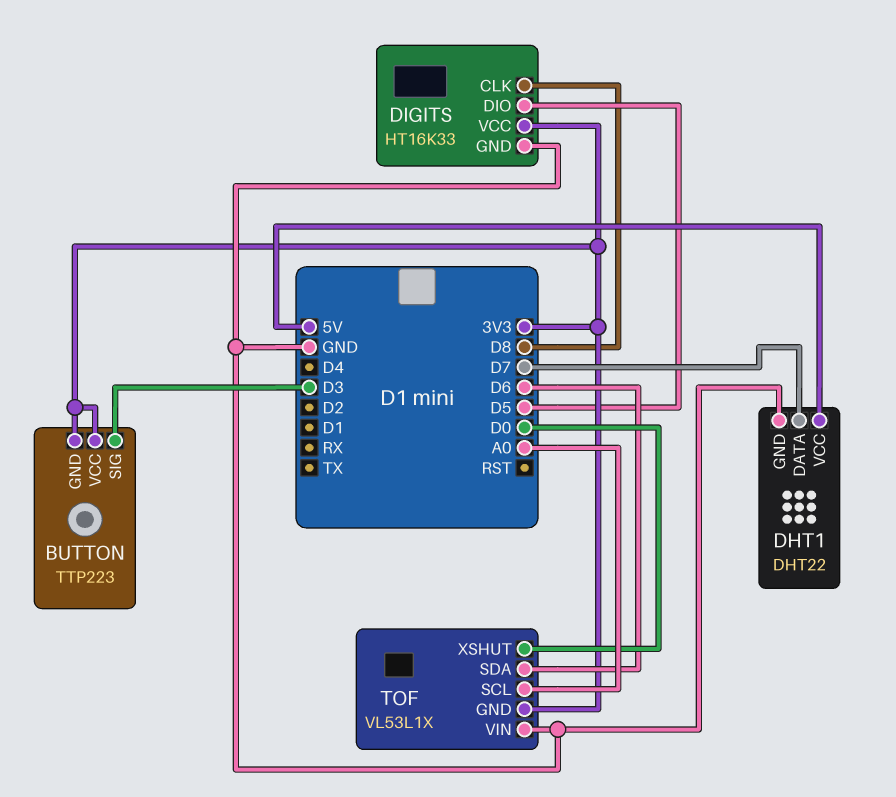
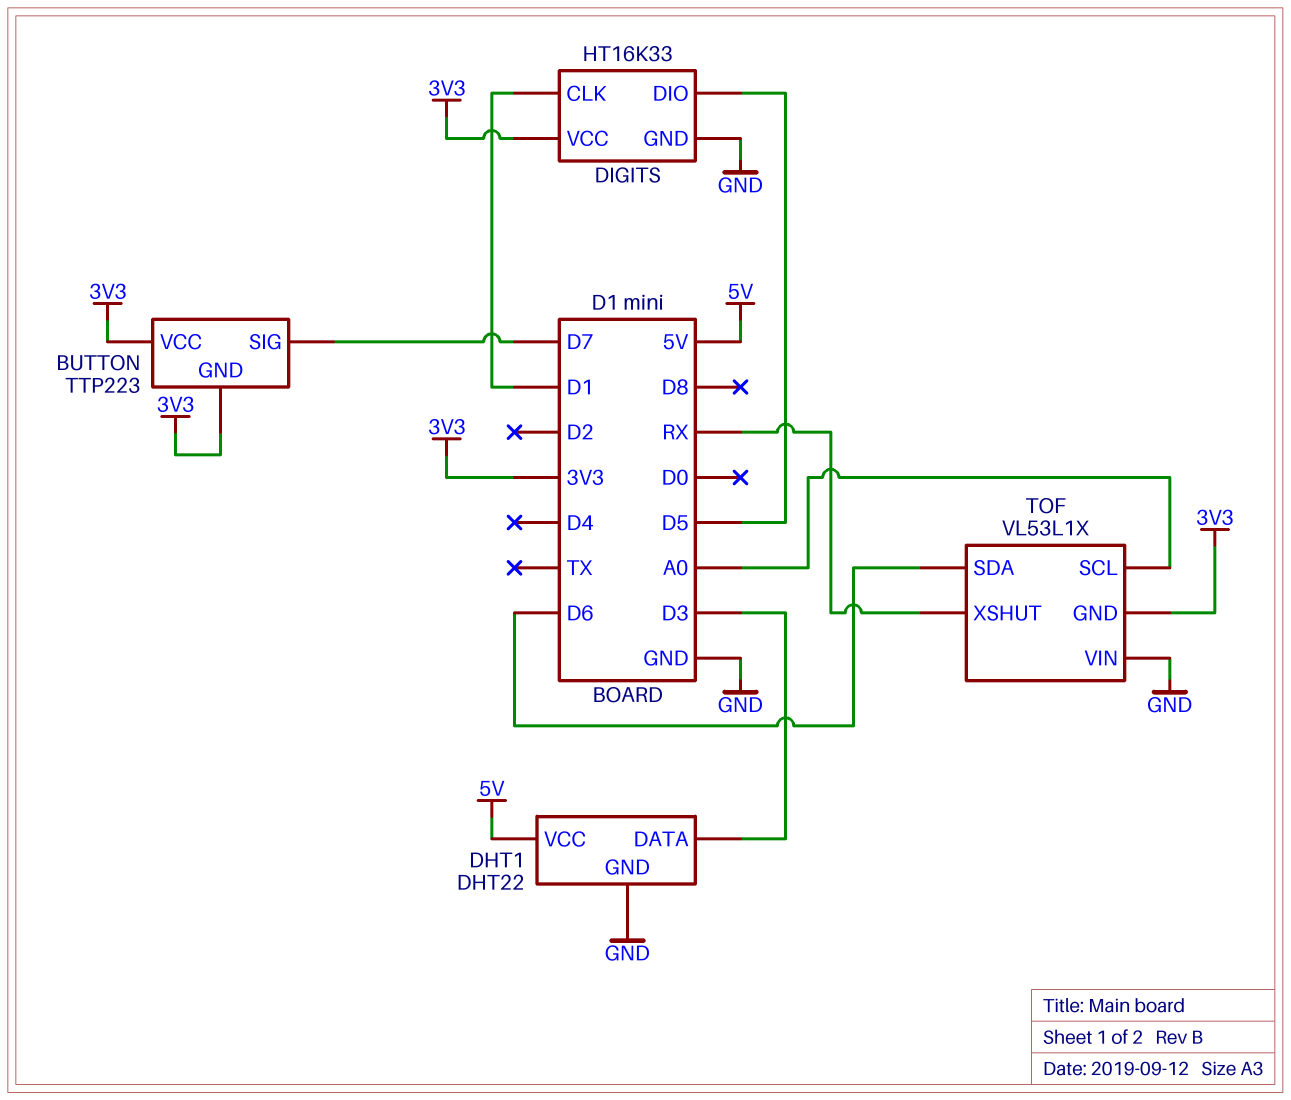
BUTTON pin SIG: D3 -> D7
DHT1 pin DATA: D7 -> D3
DIGITS pin CLK: D8 -> D1
TOF pin XSHUT: D0 -> RX

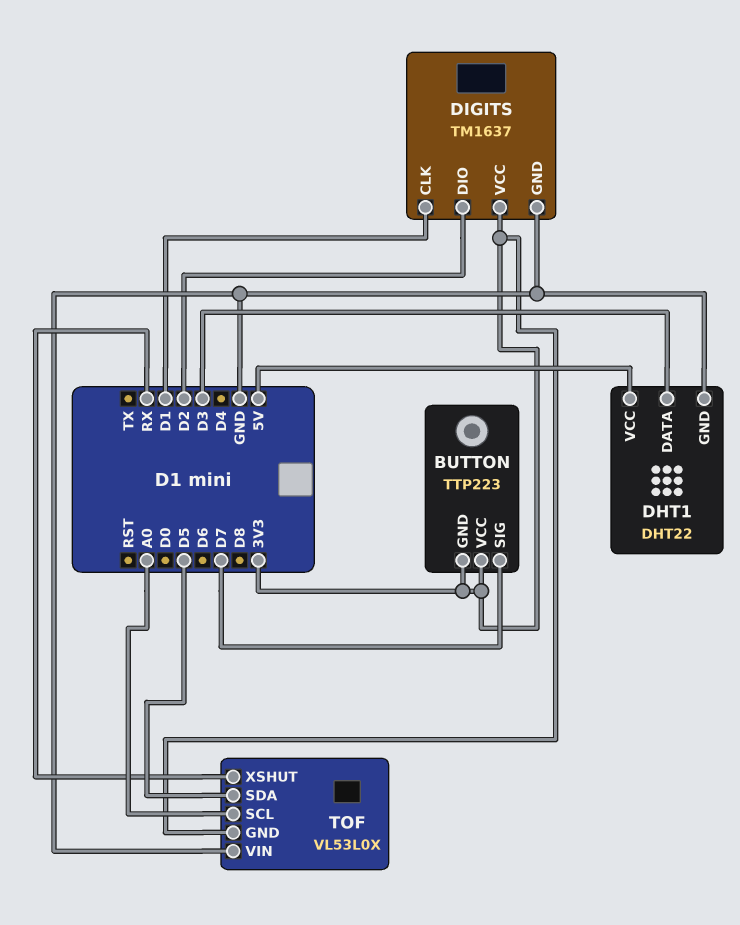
DIGITS: HT16K33 -> TM1637
DIGITS pin DIO: D5 -> D2
TOF: VL53L1X -> VL53L0X
TOF pin SDA: D6 -> D5

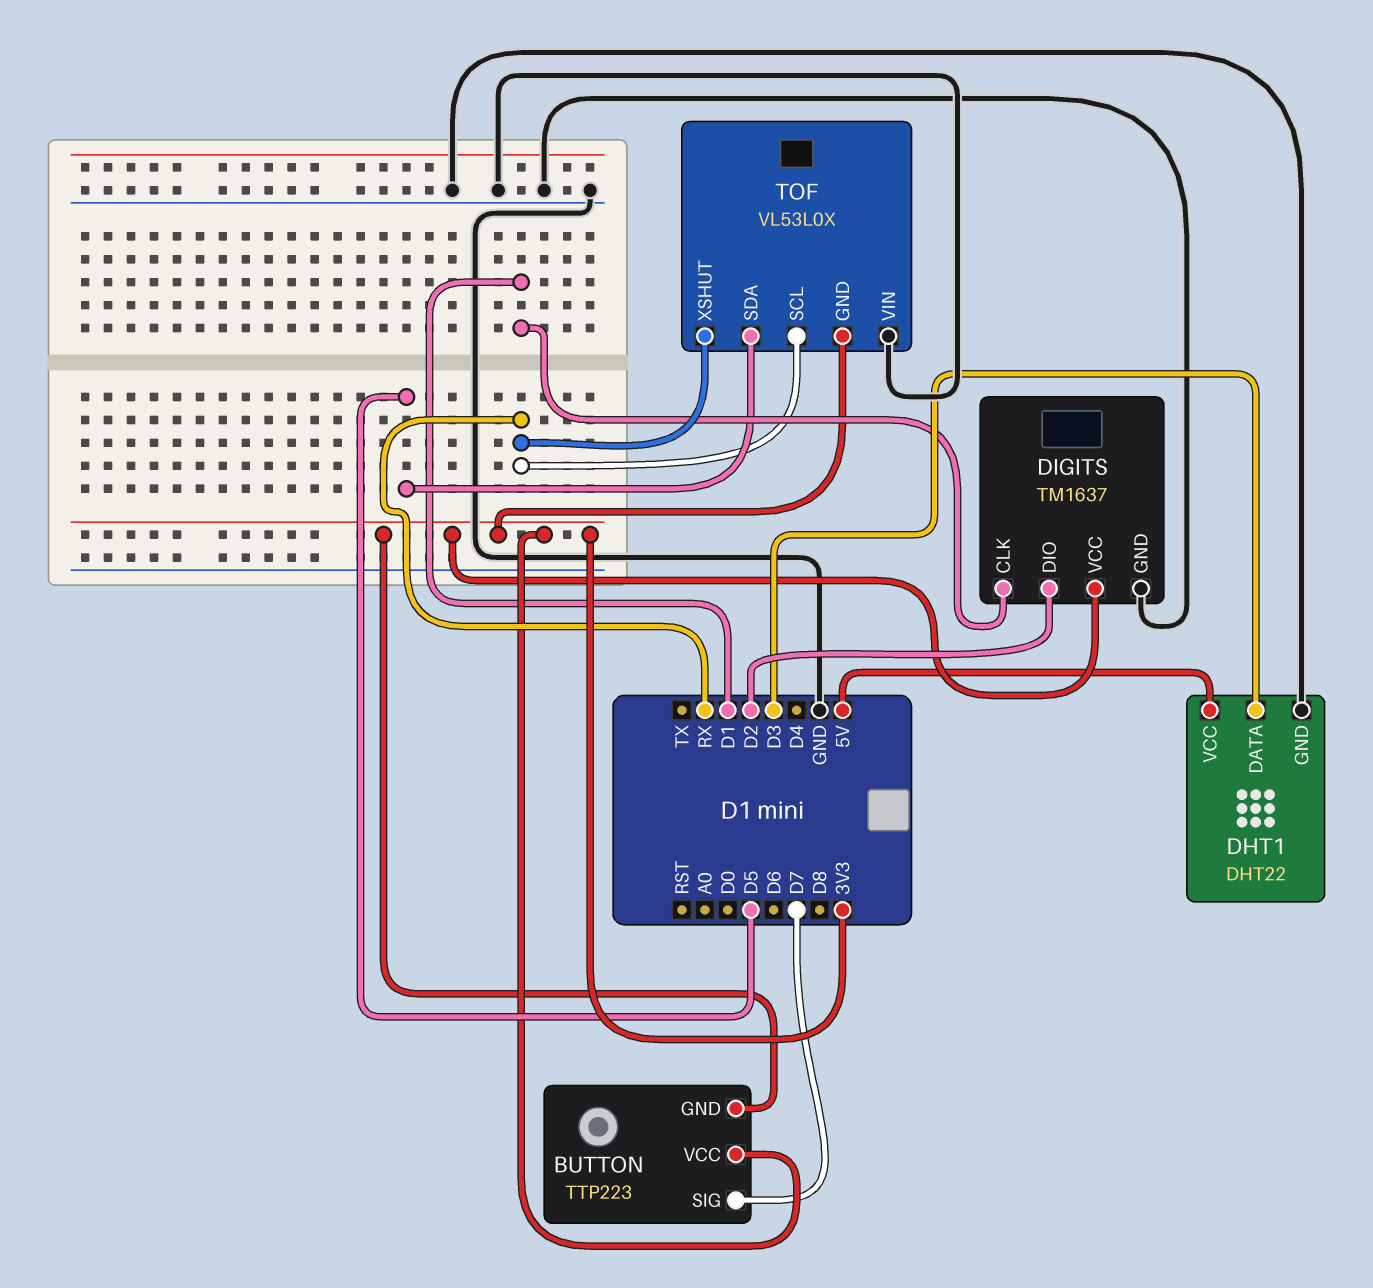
TOF pin SCL: A0 -> RX

